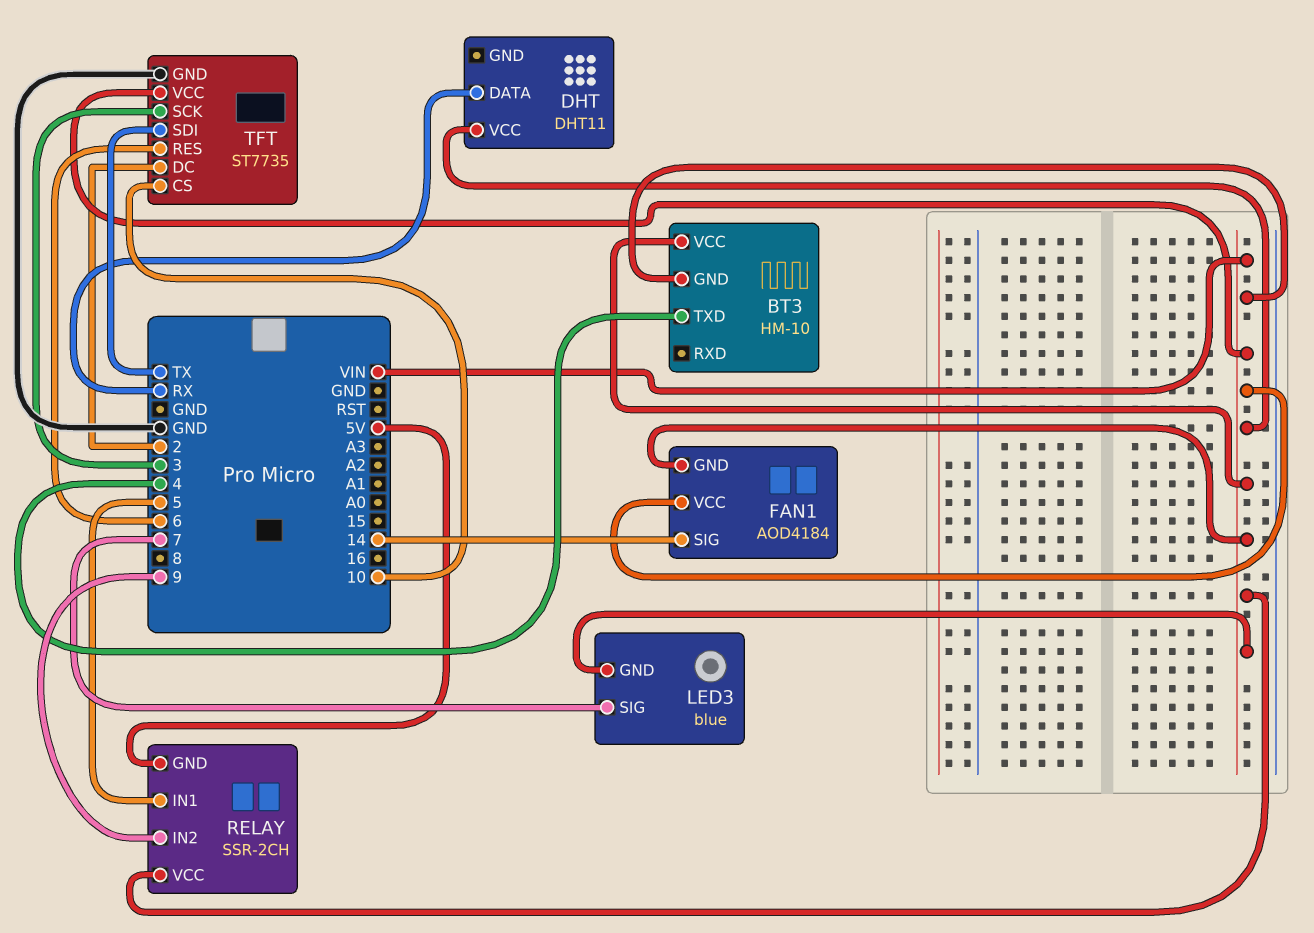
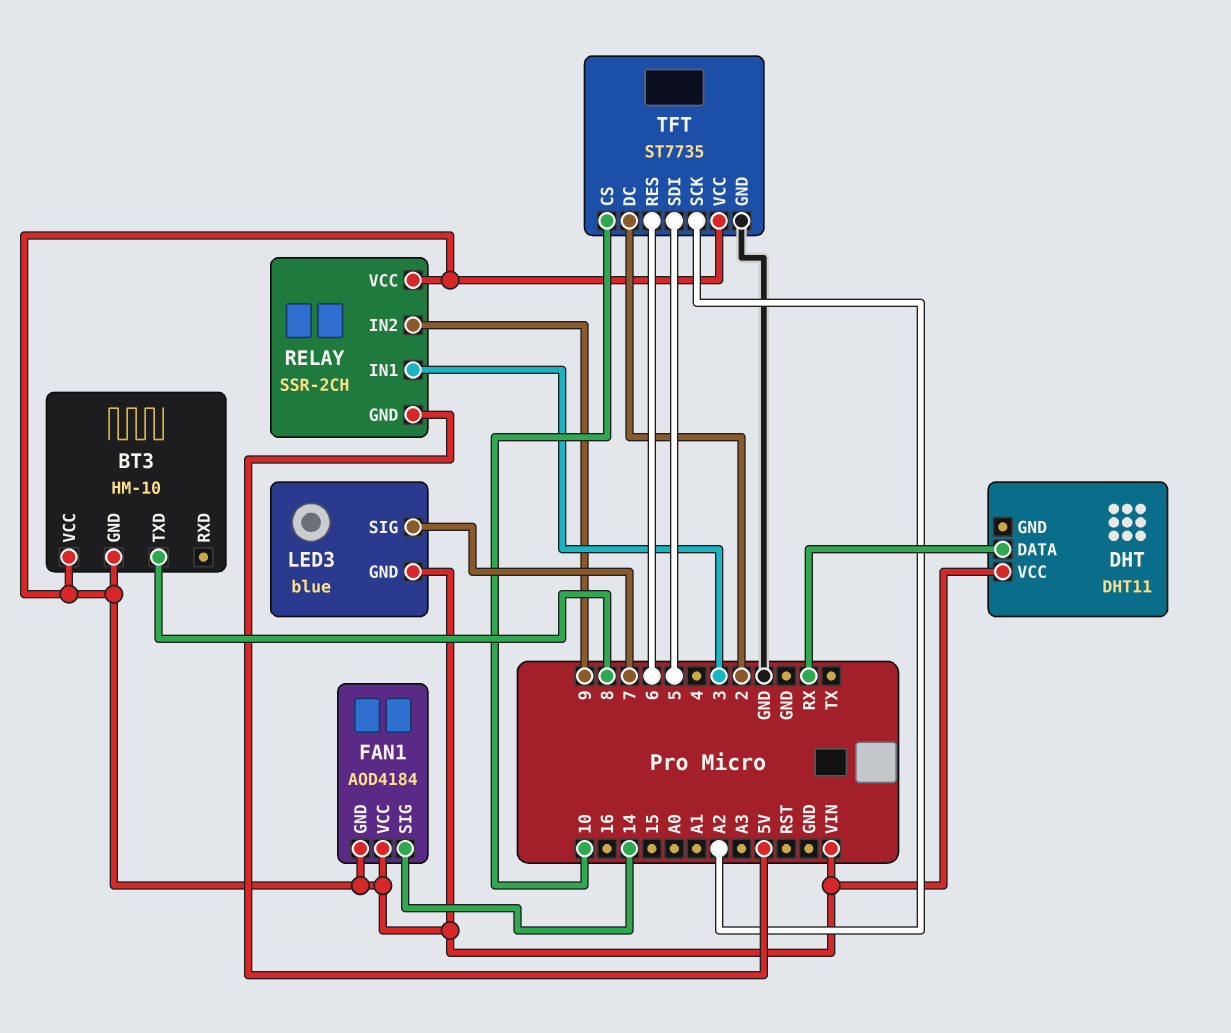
BT3 pin TXD: 4 -> 8
RELAY pin IN1: 5 -> 3
TFT pin SCK: 3 -> A2
TFT pin SDI: TX -> 5

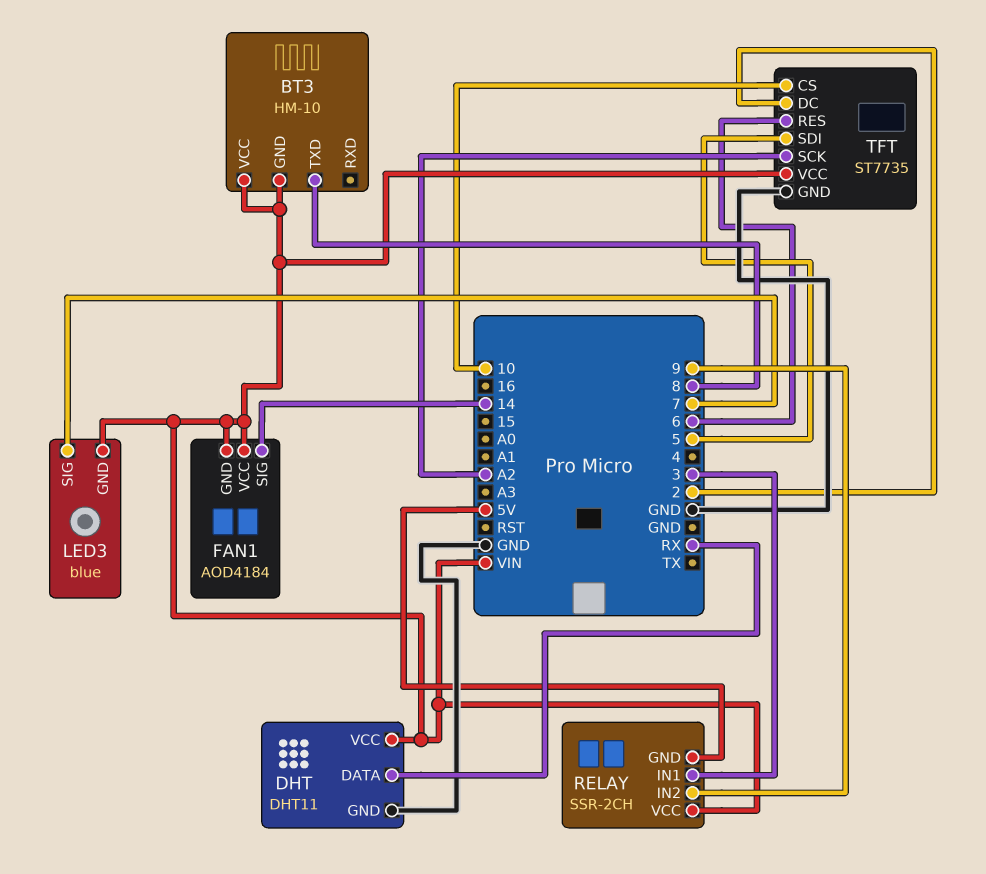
DHT pin GND: none -> GND

